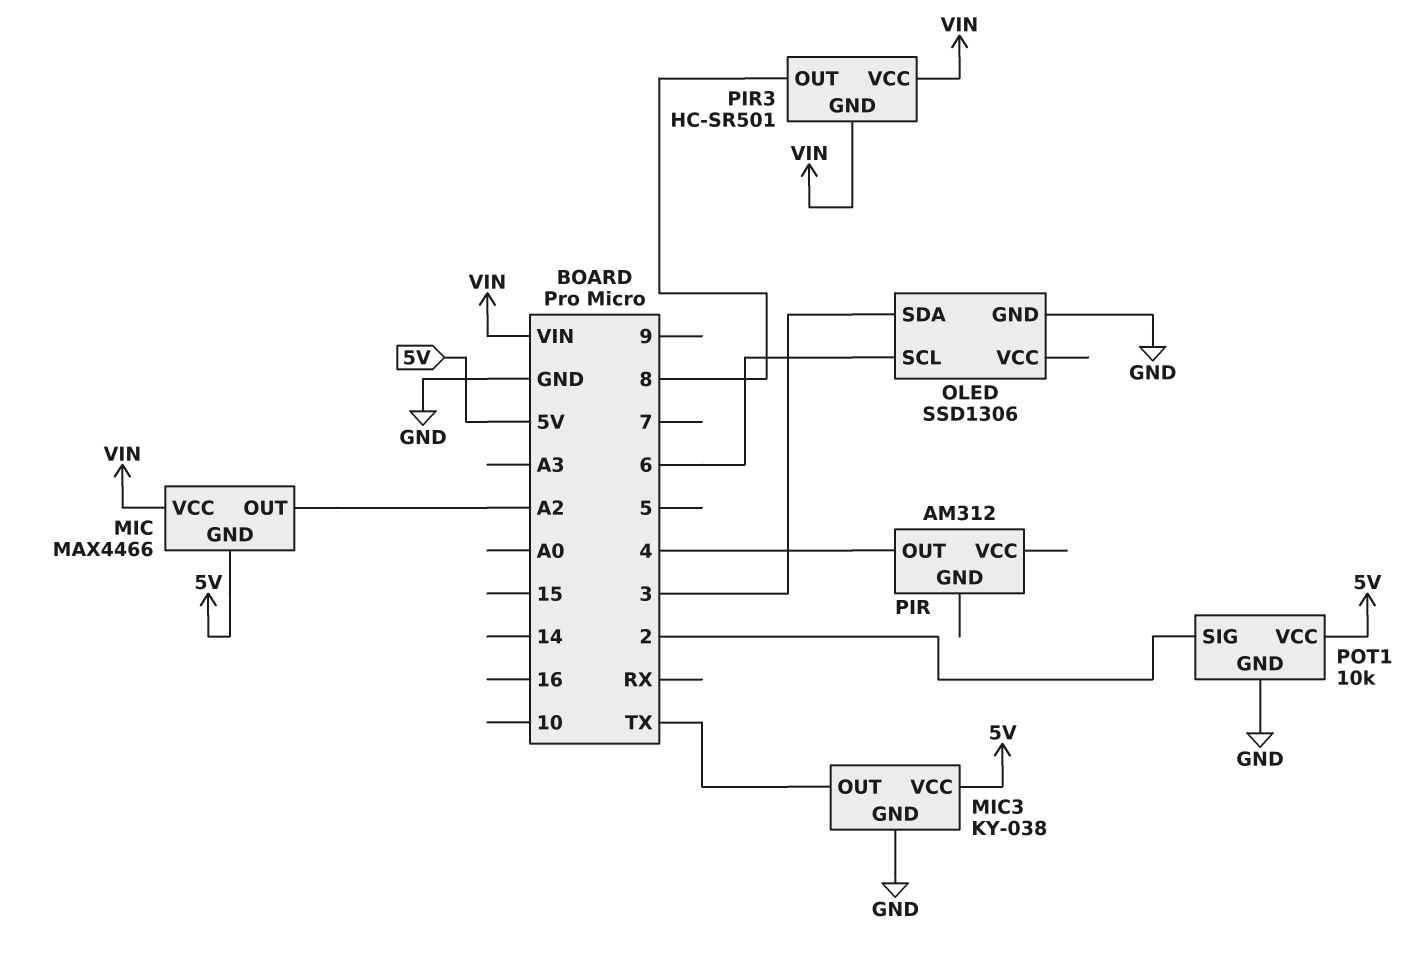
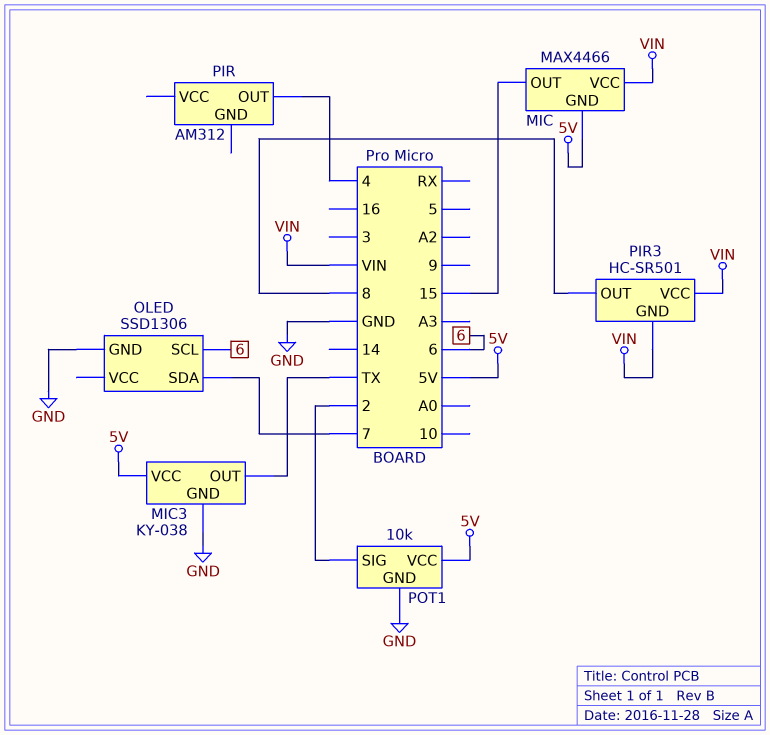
MIC pin OUT: A2 -> 15
OLED pin SDA: 3 -> 7

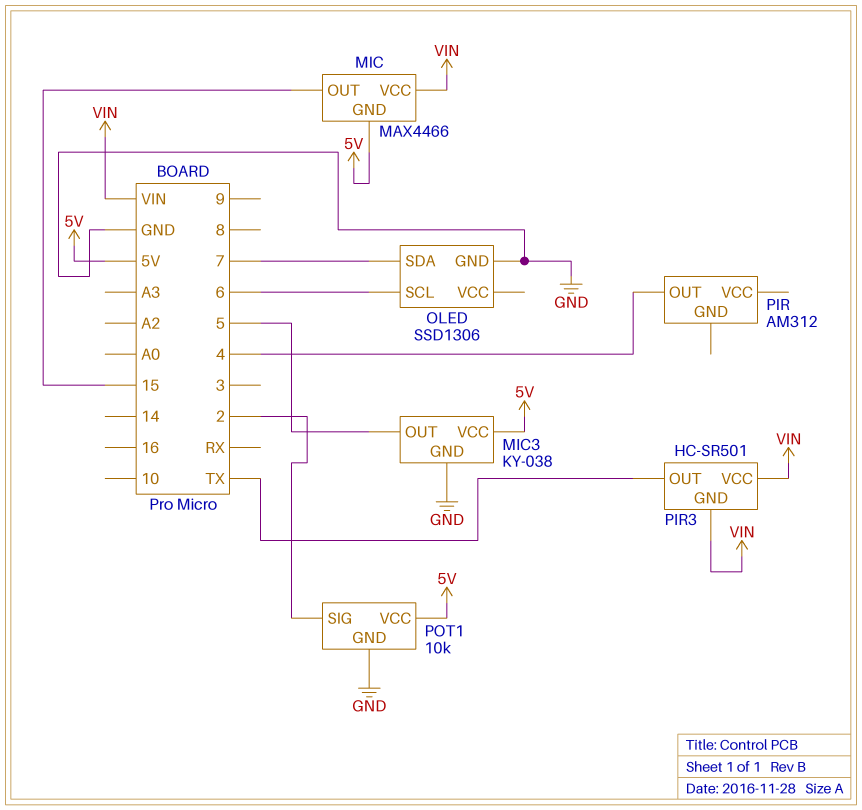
MIC3 pin OUT: TX -> 5
PIR3 pin OUT: 8 -> TX

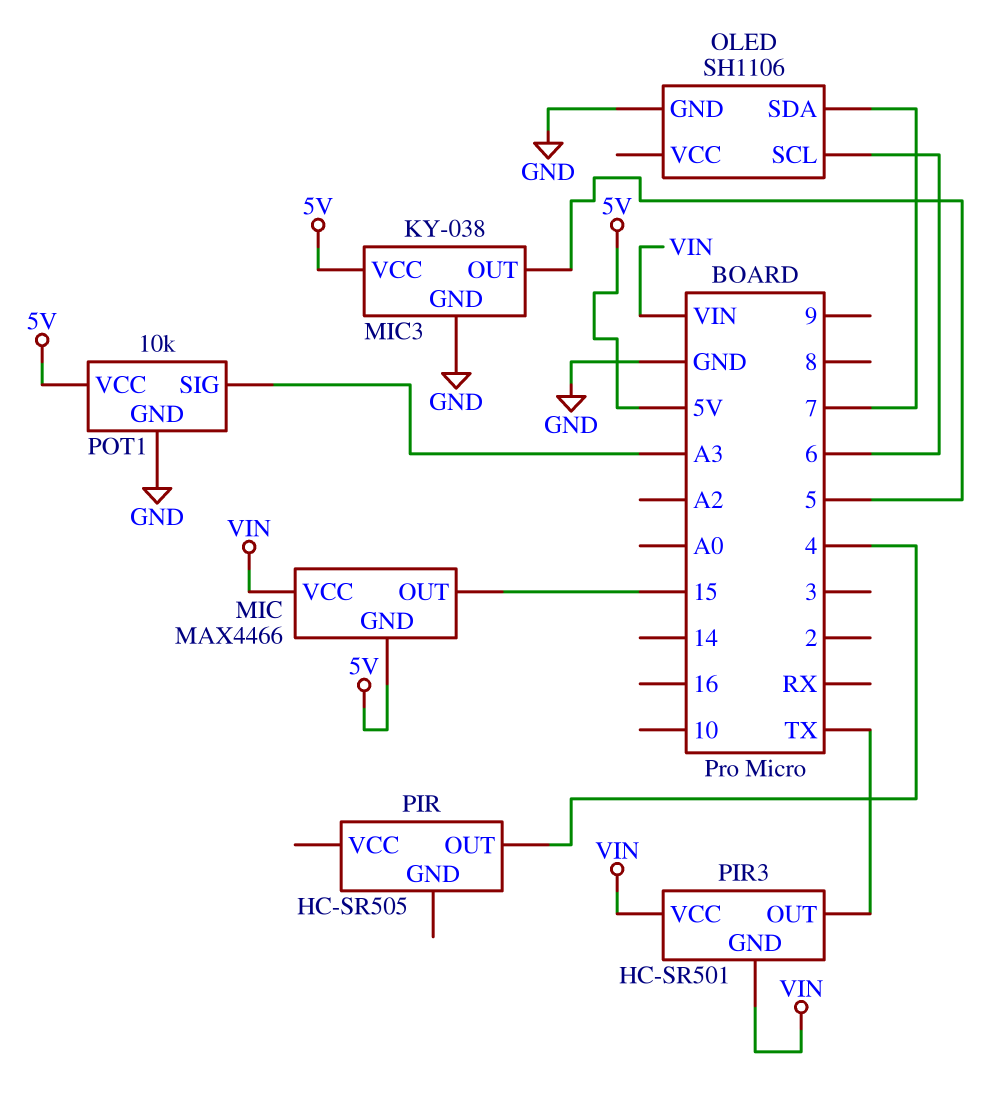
OLED: SSD1306 -> SH1106
PIR: AM312 -> HC-SR505
POT1 pin SIG: 2 -> A3

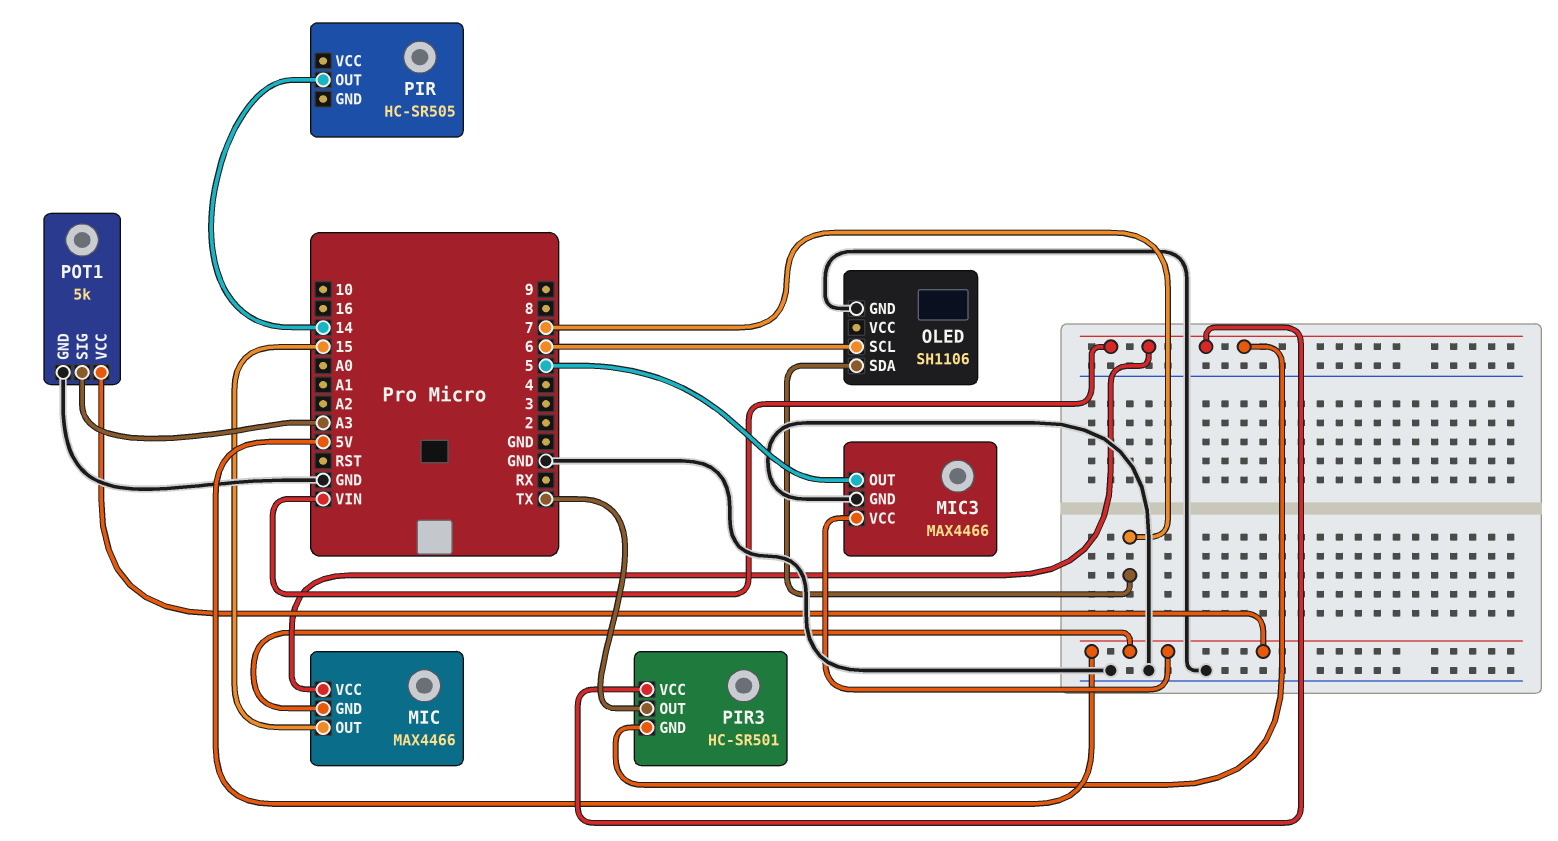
MIC3: KY-038 -> MAX4466
PIR pin OUT: 4 -> 14
POT1: 10k -> 5k

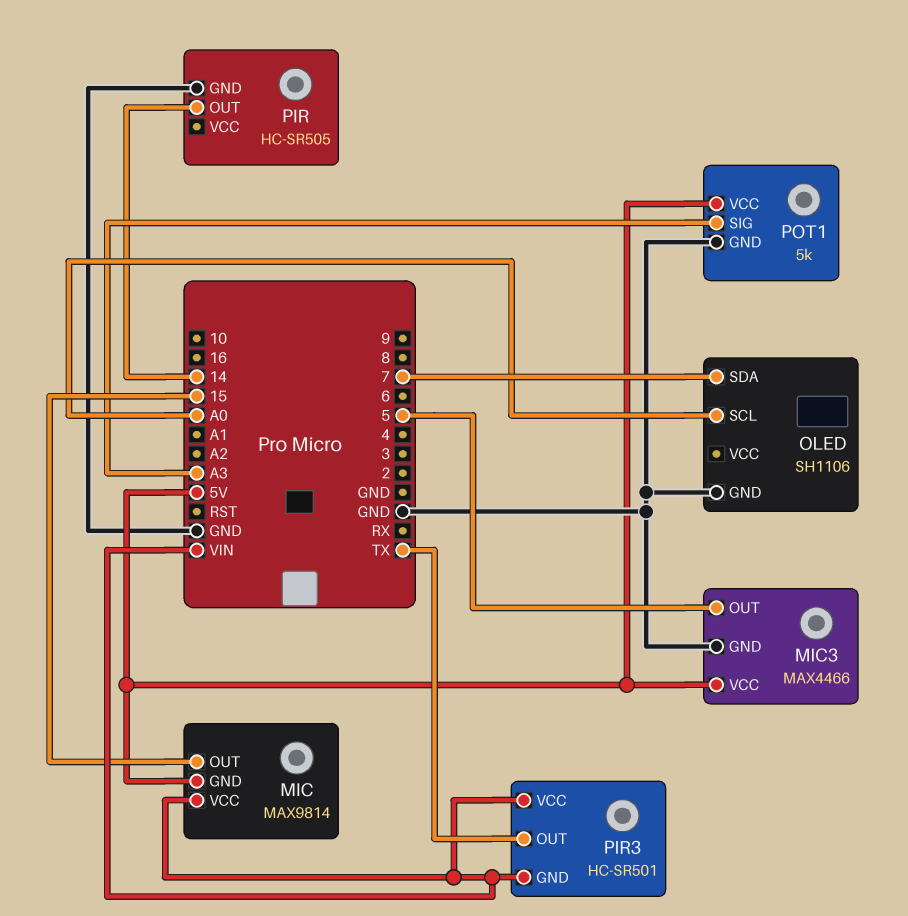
MIC: MAX4466 -> MAX9814
OLED pin SCL: 6 -> A0
PIR pin GND: none -> GND

